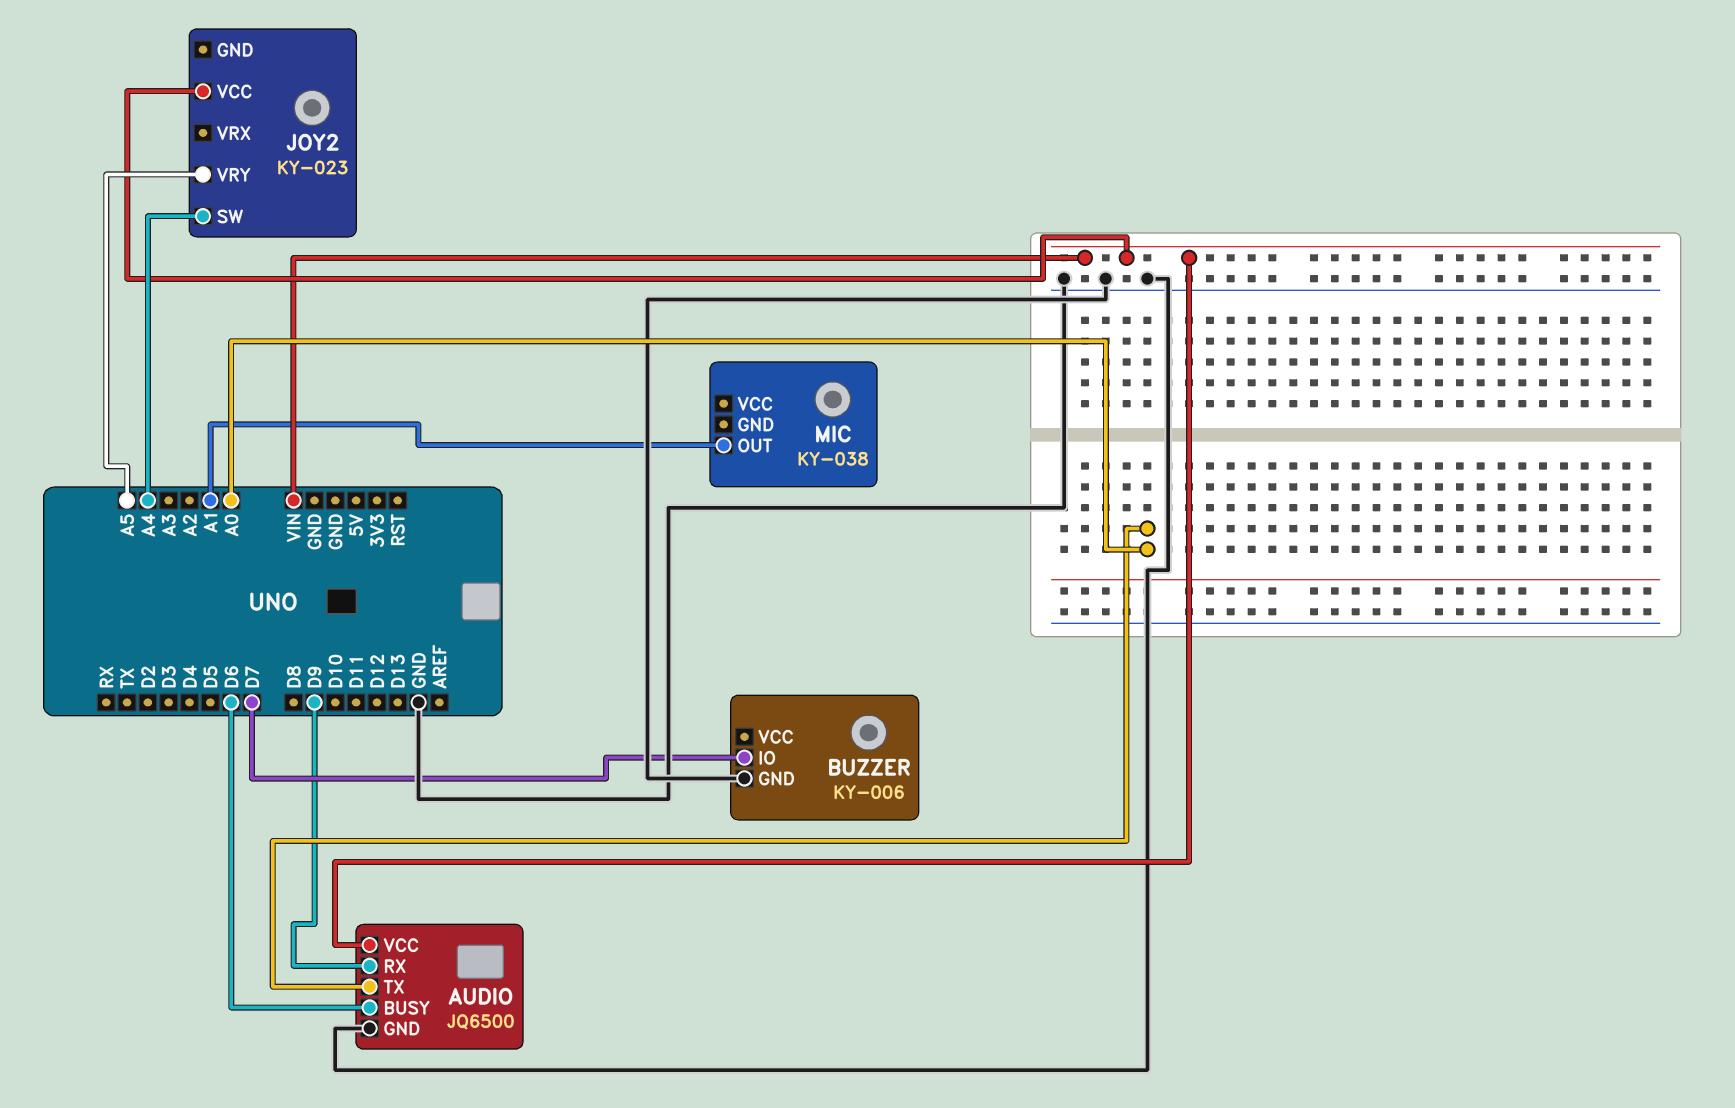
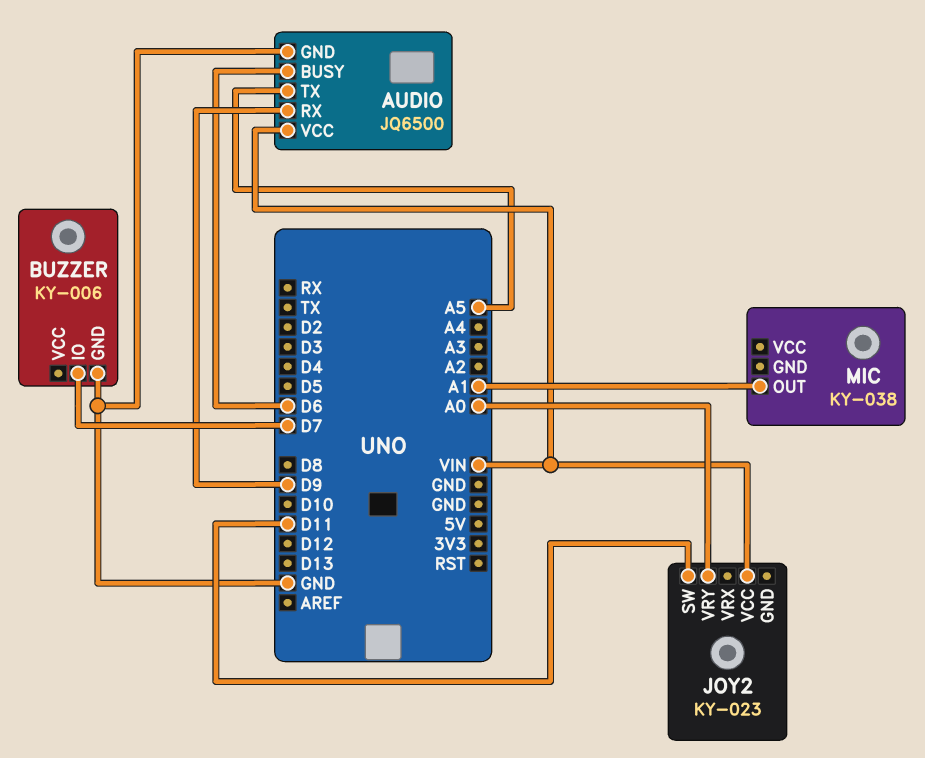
AUDIO pin TX: A0 -> A5
JOY2 pin SW: A4 -> D11
JOY2 pin VRY: A5 -> A0

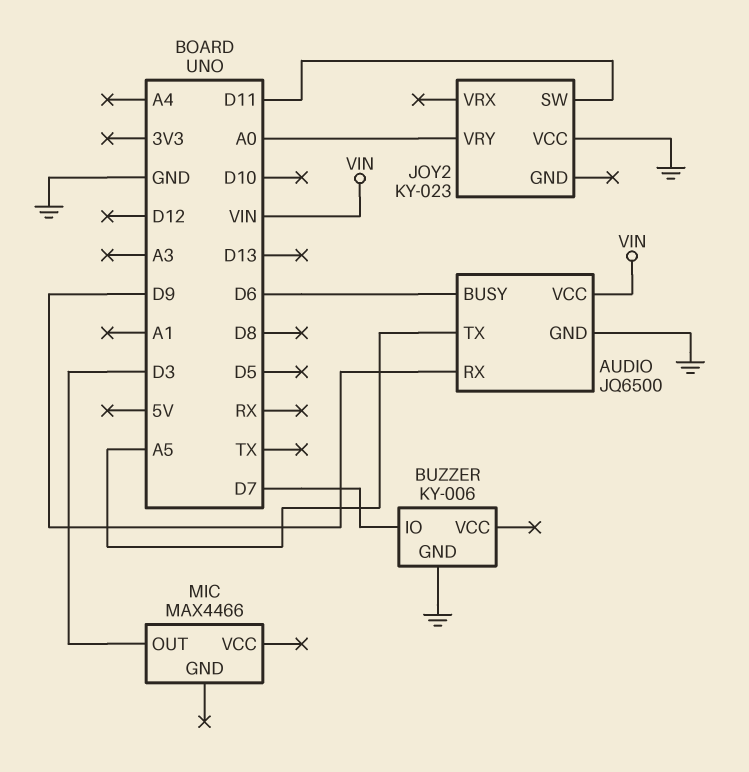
JOY2 pin VCC: VIN -> GND
MIC: KY-038 -> MAX4466
MIC pin OUT: A1 -> D3

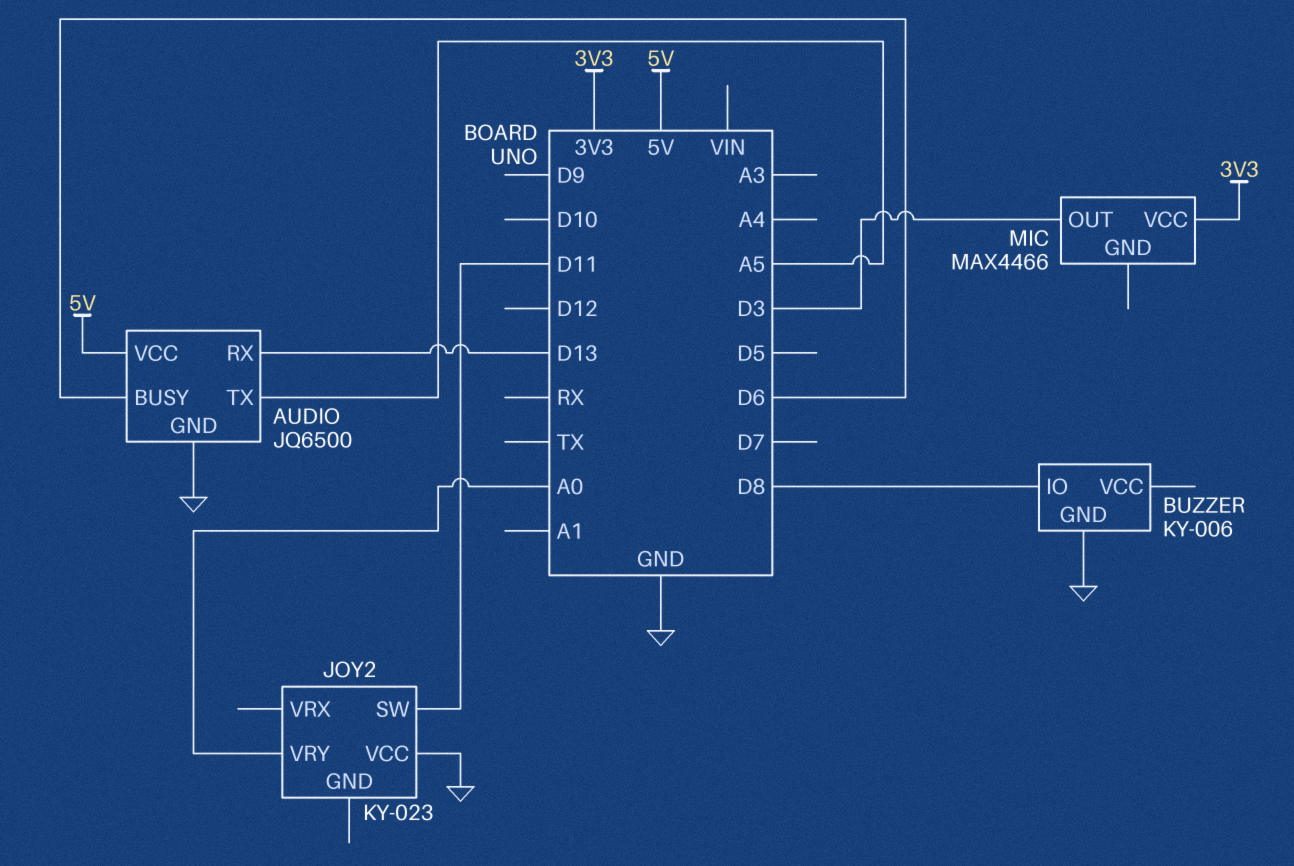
AUDIO pin RX: D9 -> D13
AUDIO pin VCC: VIN -> 5V
BUZZER pin IO: D7 -> D8
MIC pin VCC: none -> 3V3

